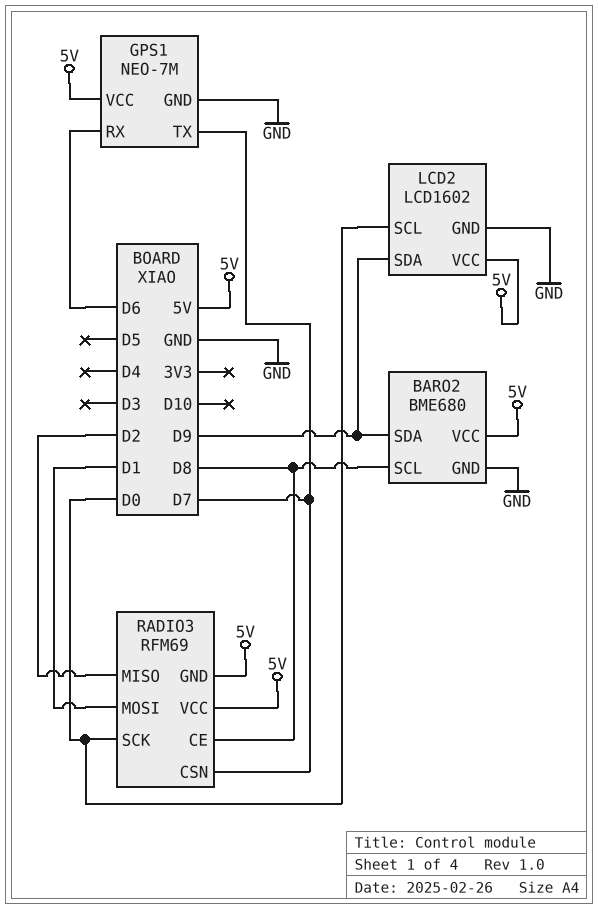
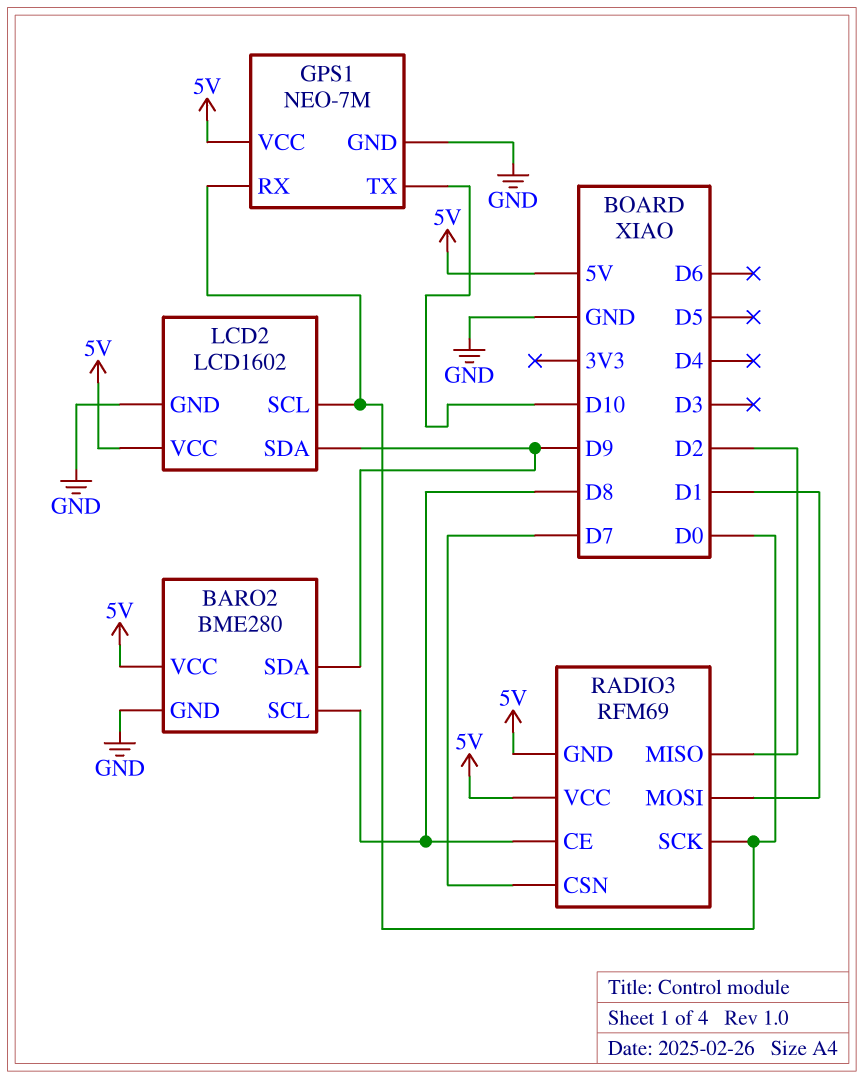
BARO2: BME680 -> BME280
GPS1 pin RX: D6 -> D0
GPS1 pin TX: D7 -> D10

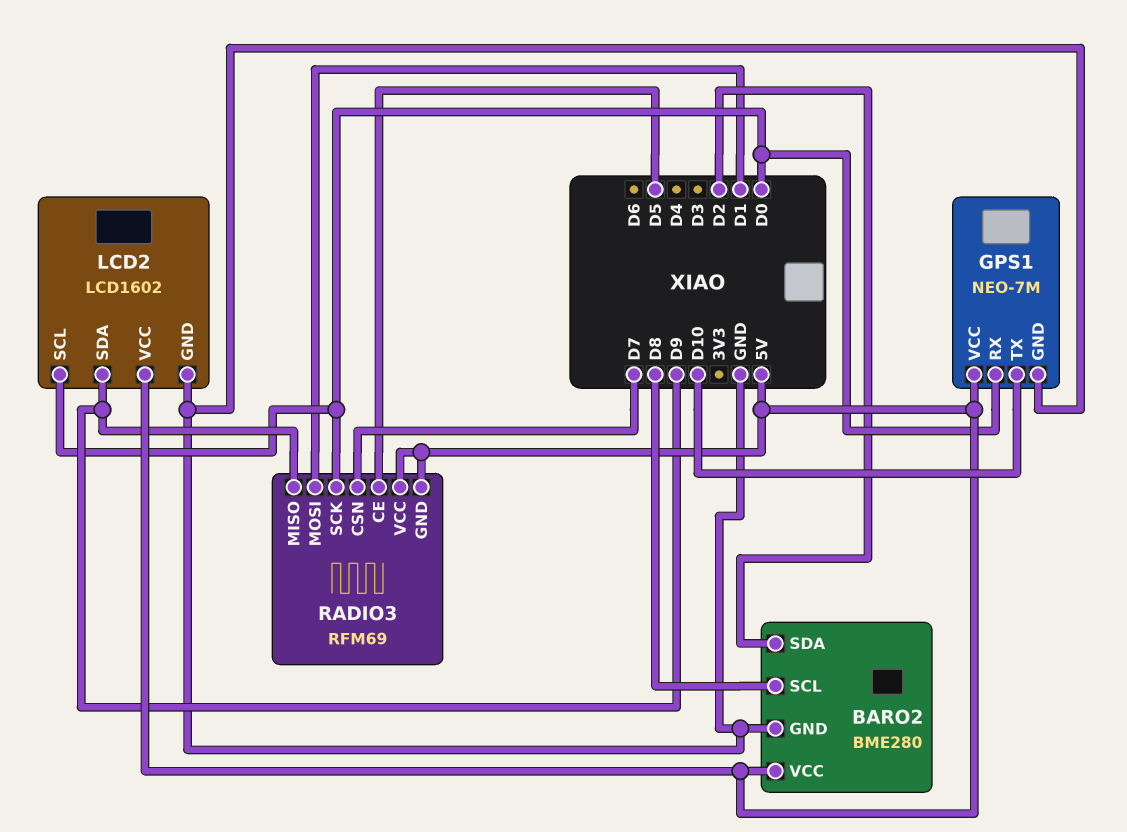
BARO2 pin SDA: D9 -> D2
RADIO3 pin CE: D8 -> D5
RADIO3 pin MISO: D2 -> D9

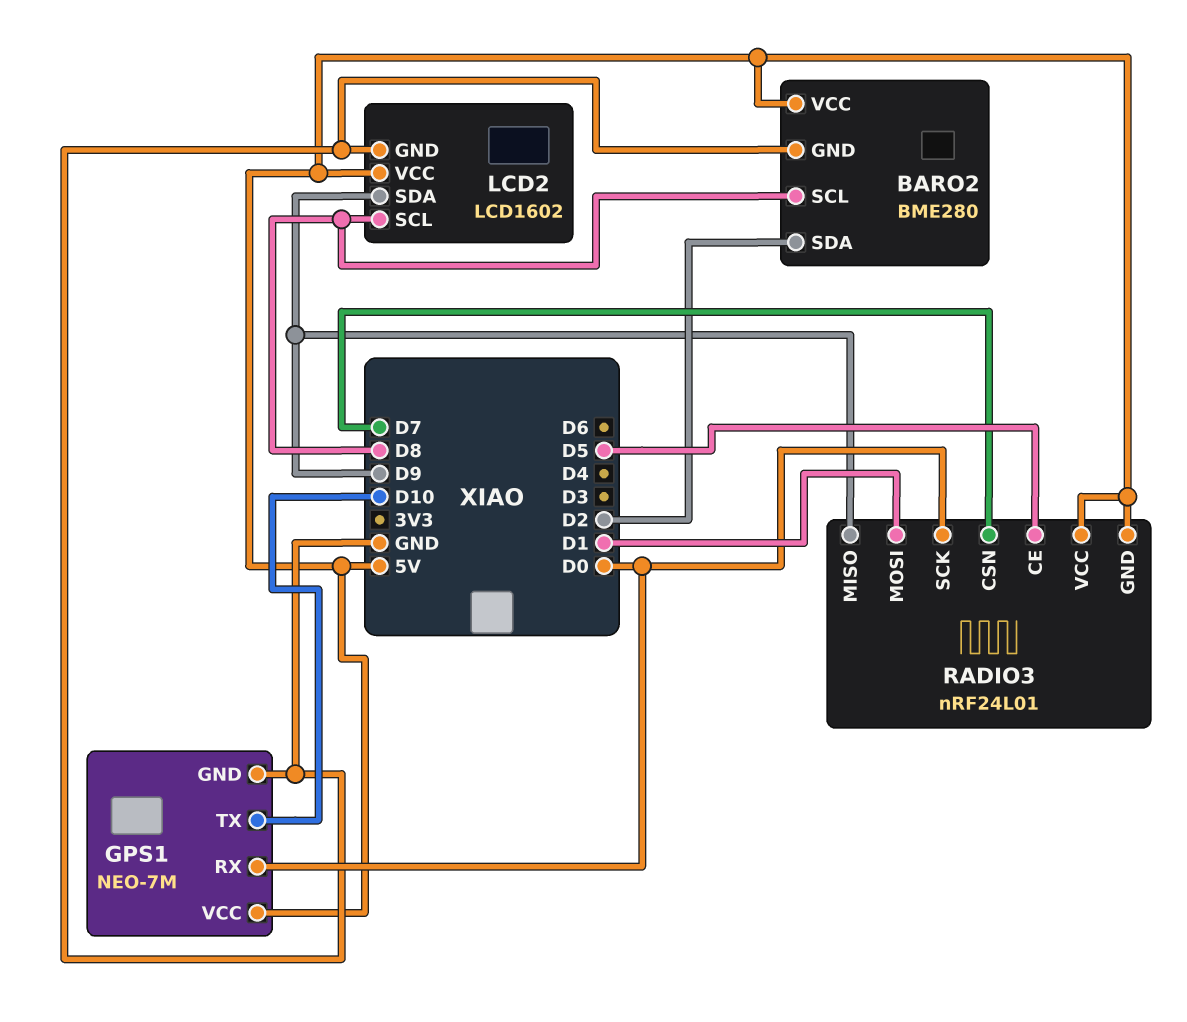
LCD2 pin SCL: D0 -> D8
RADIO3: RFM69 -> nRF24L01

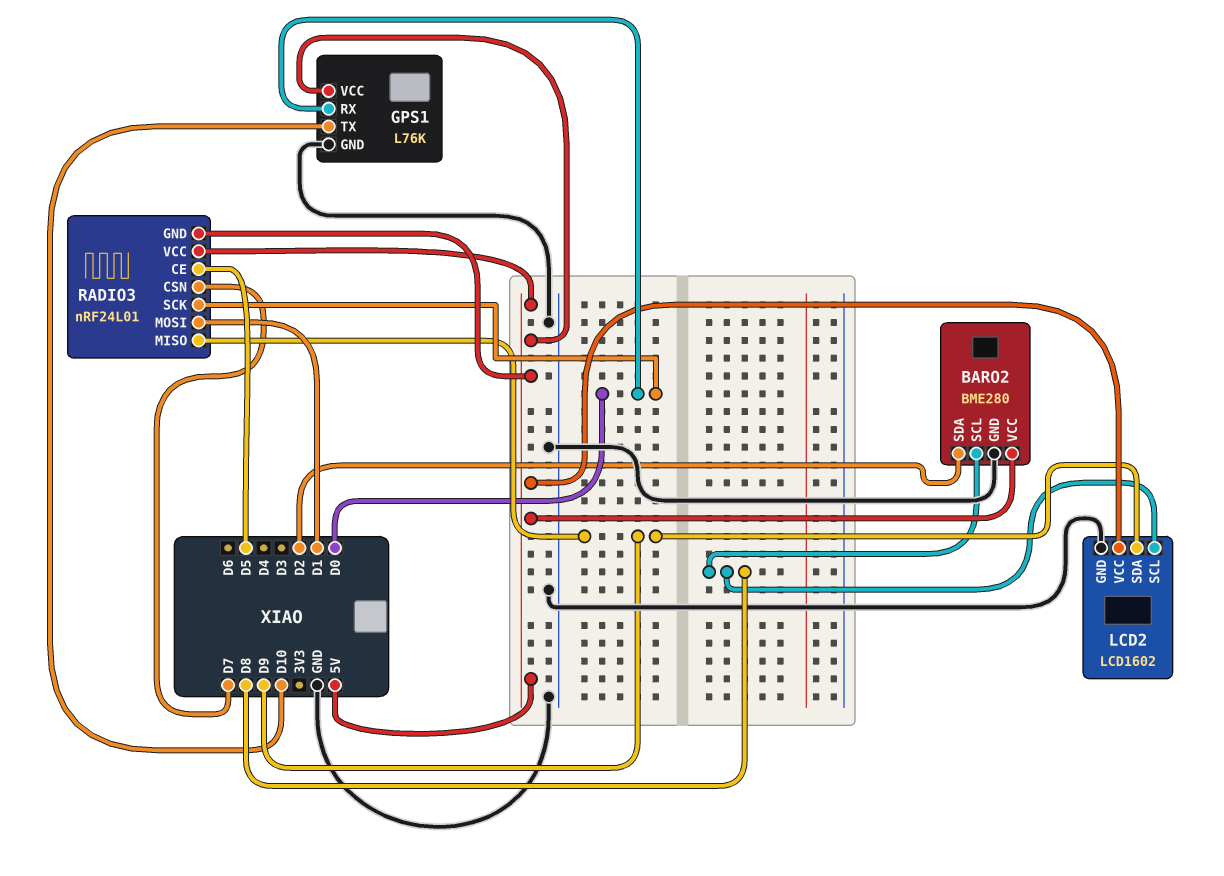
GPS1: NEO-7M -> L76K

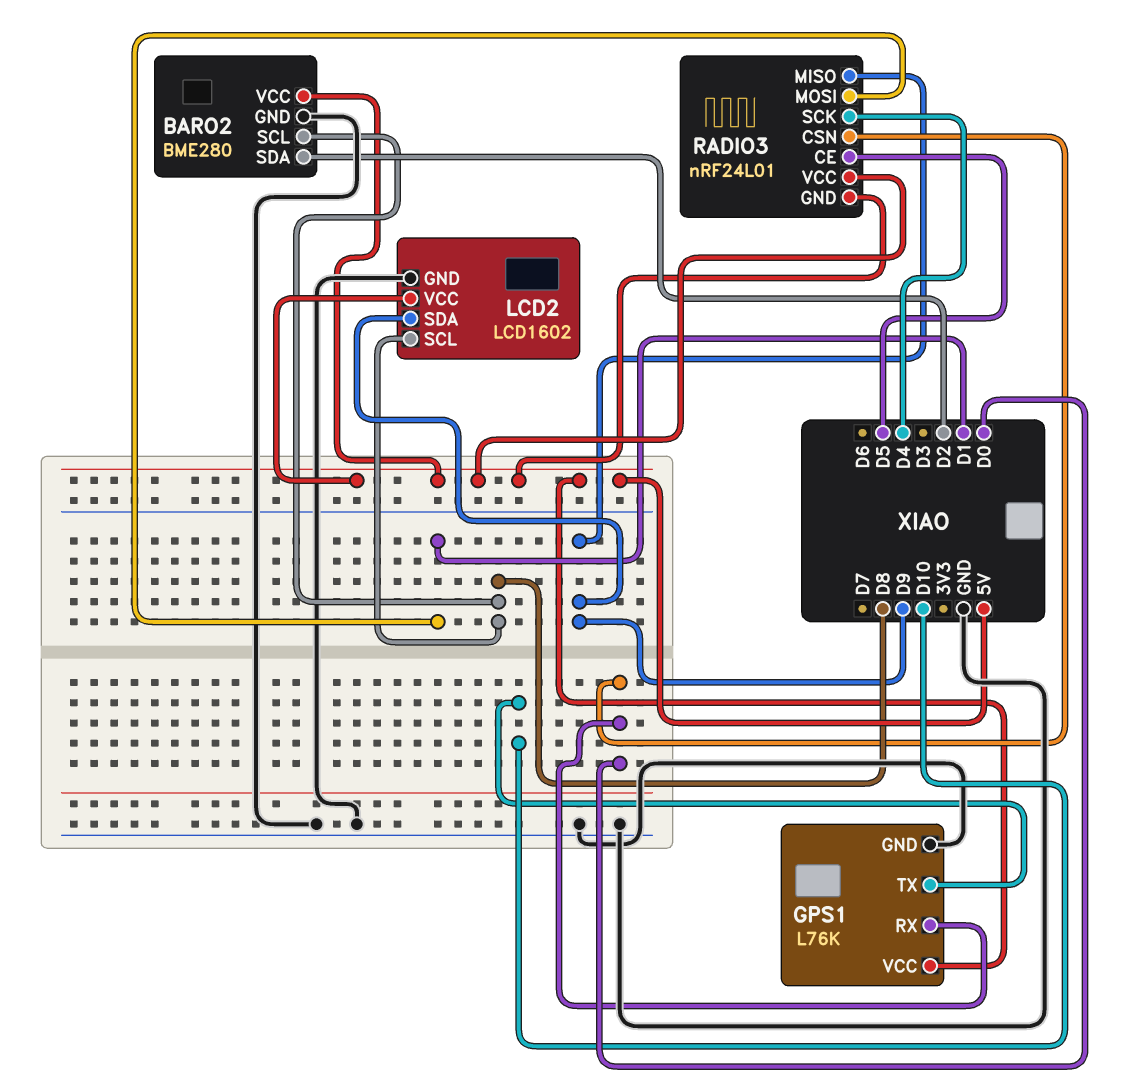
RADIO3 pin CSN: D7 -> D0
RADIO3 pin SCK: D0 -> D4

